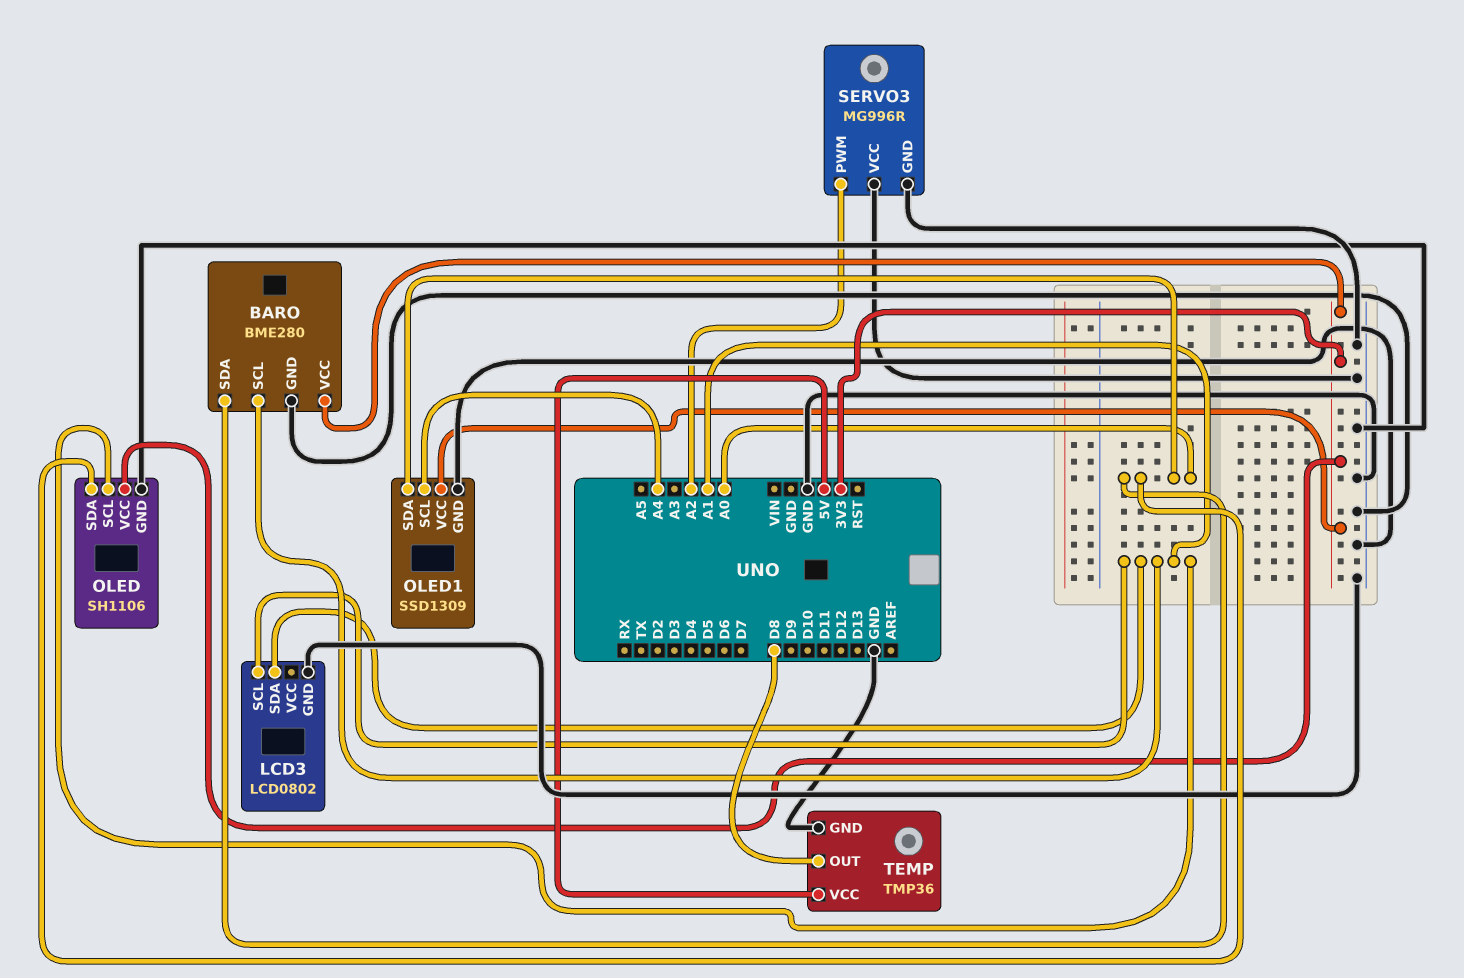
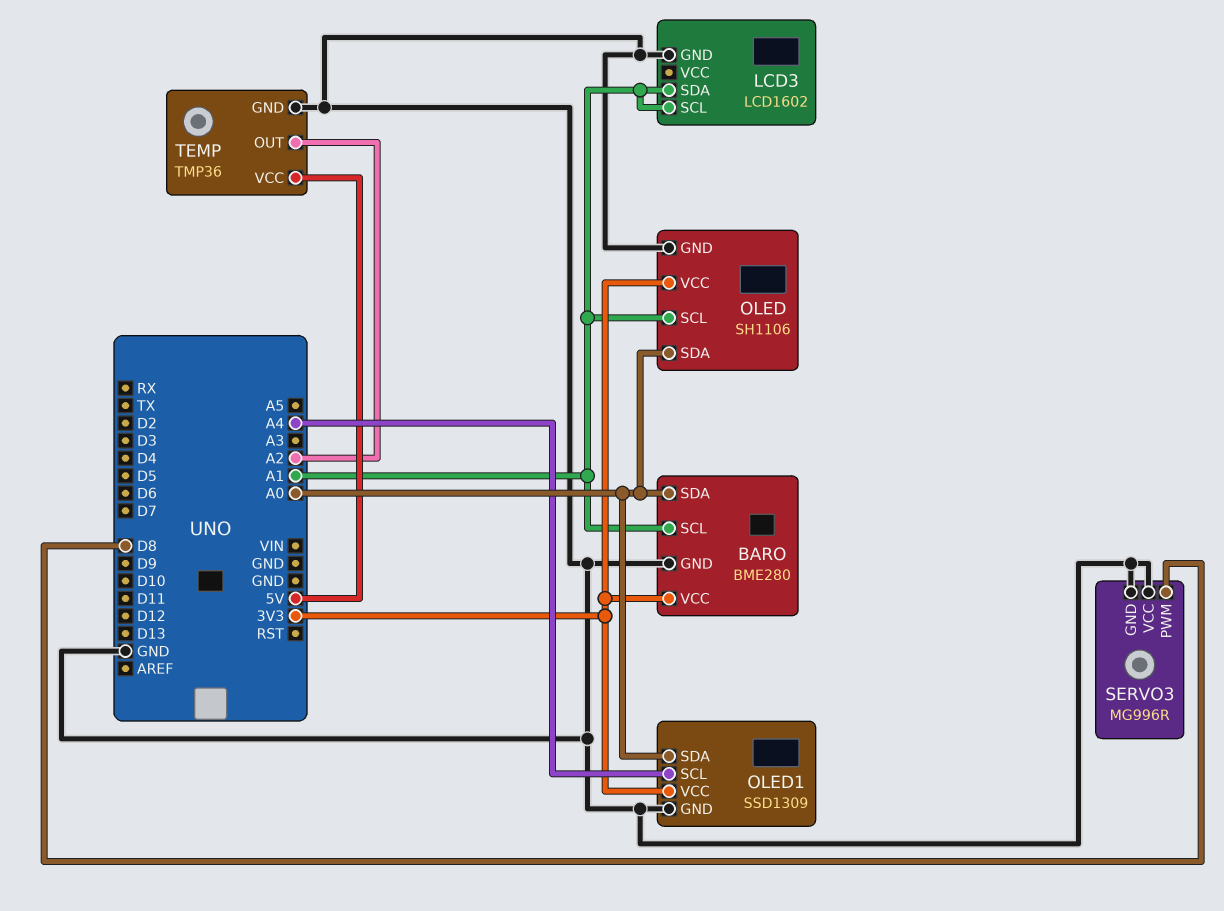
LCD3: LCD0802 -> LCD1602
SERVO3 pin PWM: A2 -> D8
TEMP pin OUT: D8 -> A2

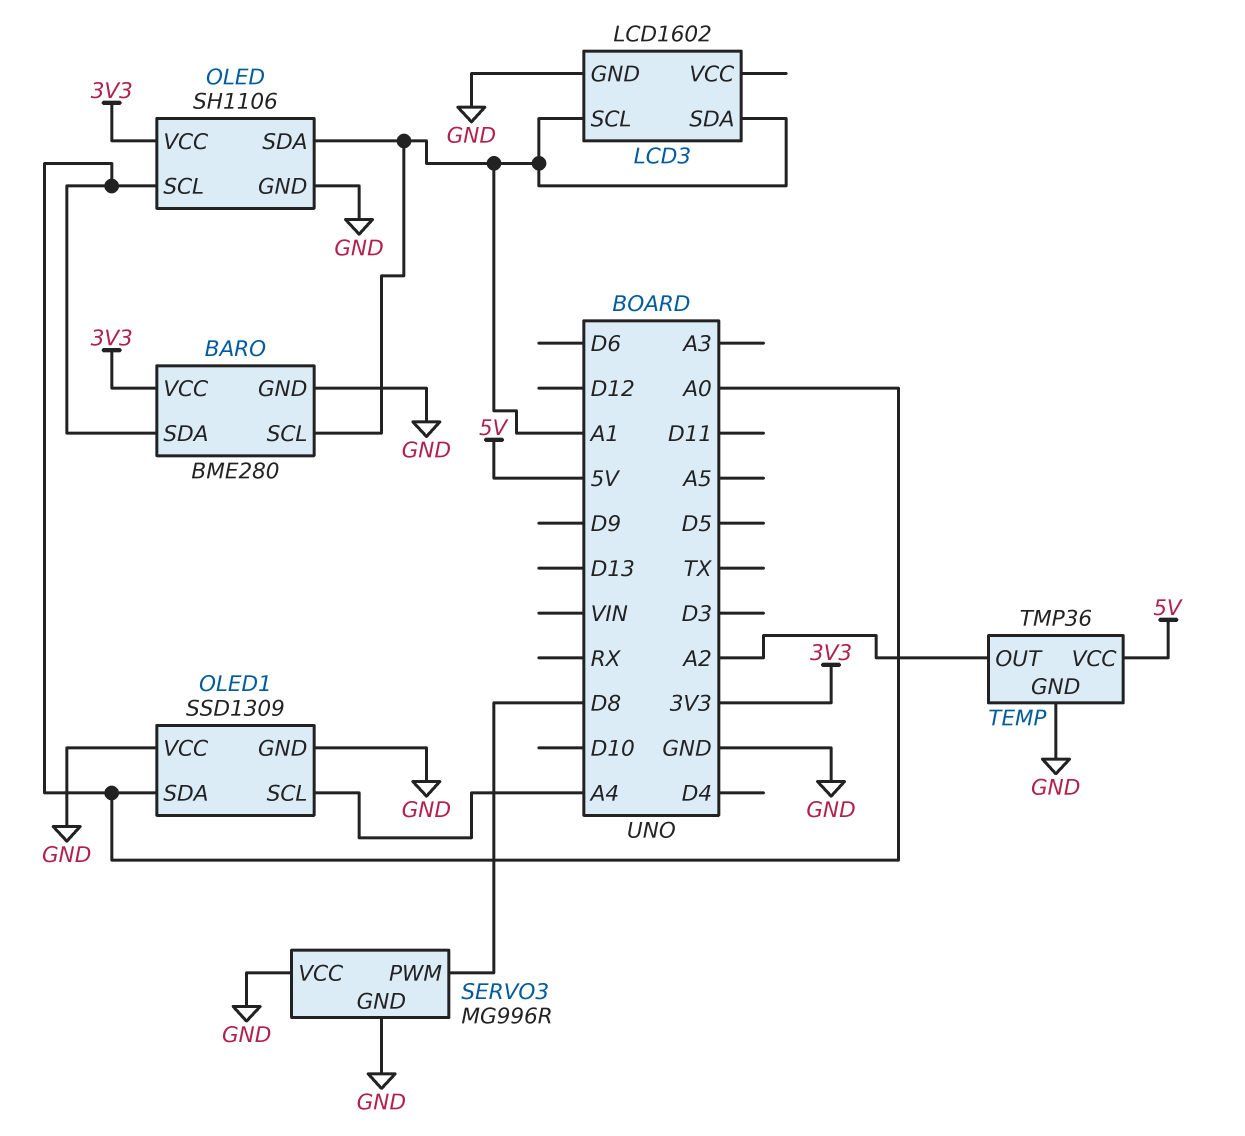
OLED pin SCL: A1 -> A0
OLED pin SDA: A0 -> A1
OLED1 pin VCC: 3V3 -> GND

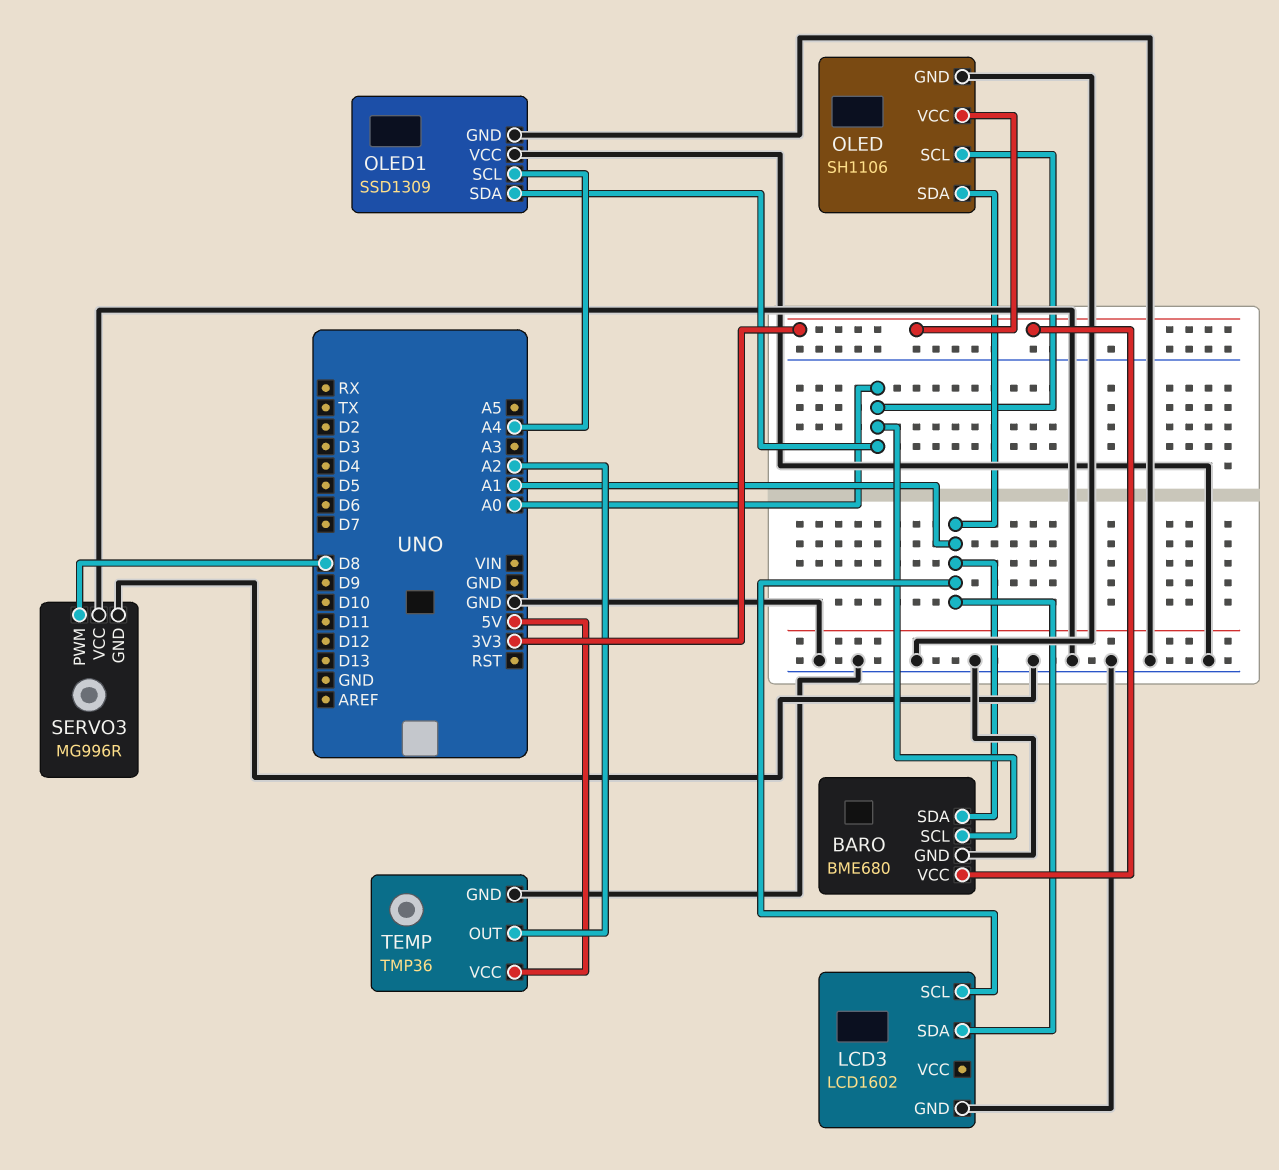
BARO: BME280 -> BME680
BARO pin SCL: A1 -> A0
BARO pin SDA: A0 -> A1

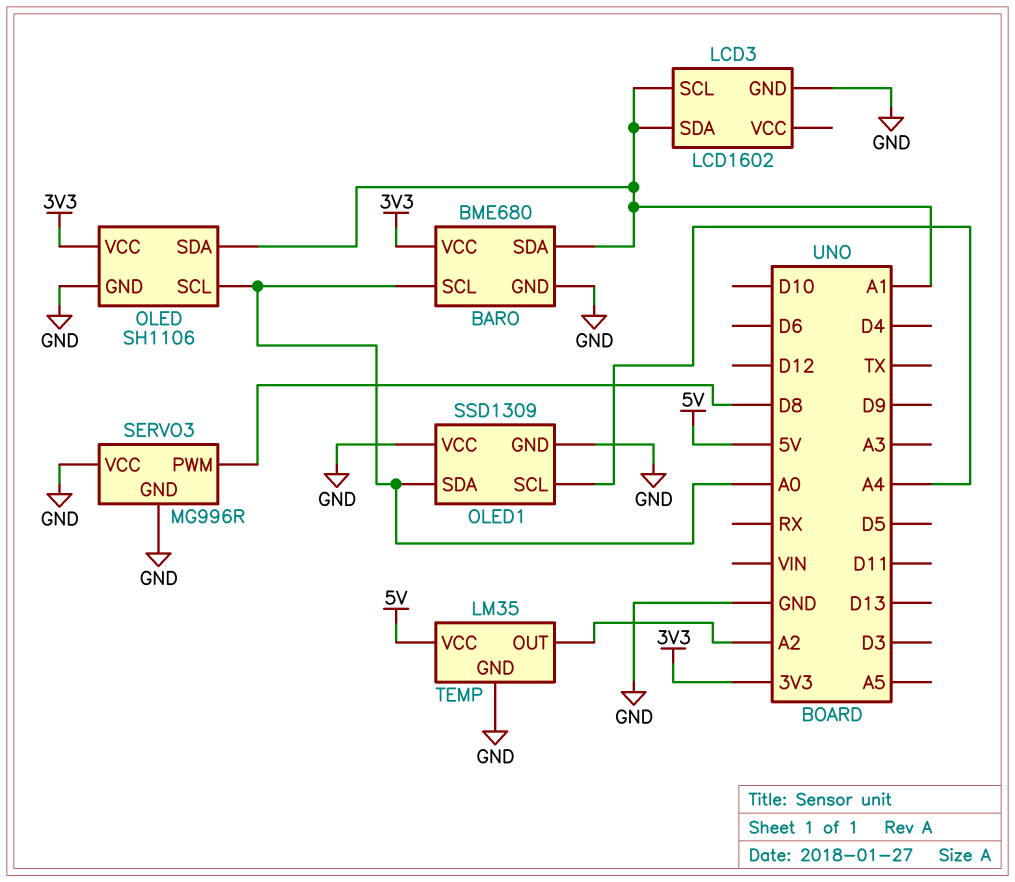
TEMP: TMP36 -> LM35

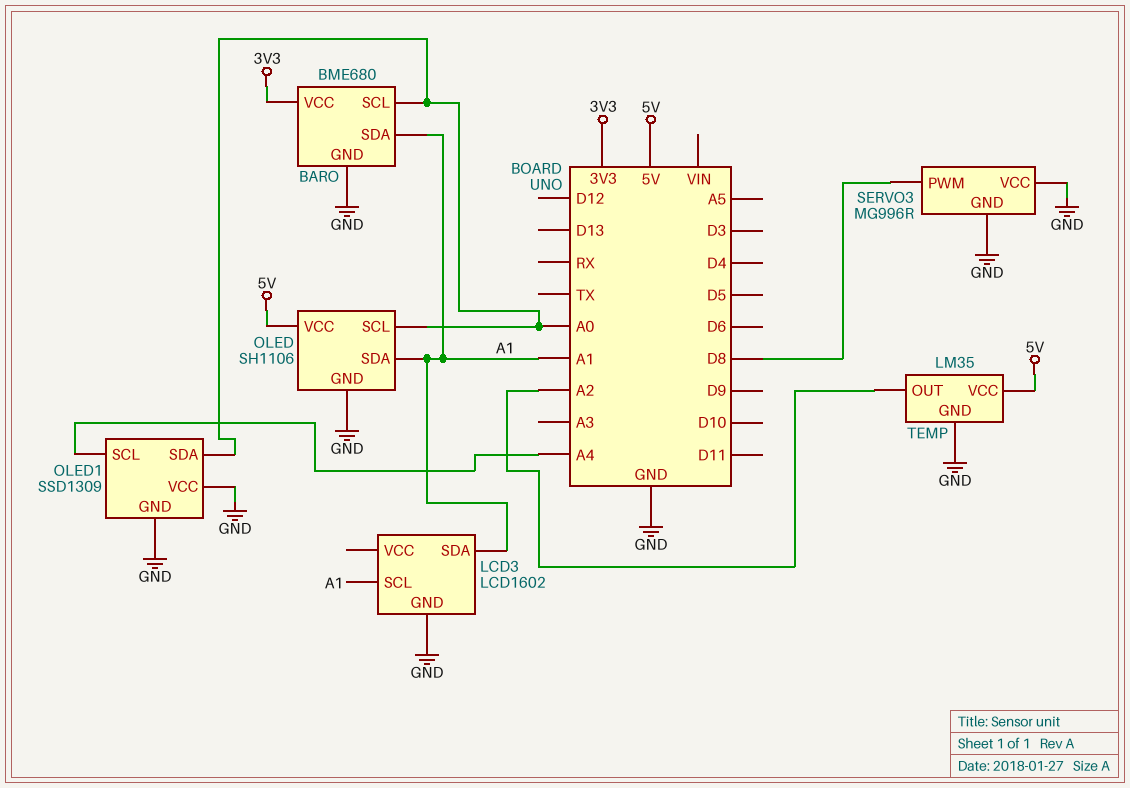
OLED pin VCC: 3V3 -> 5V

